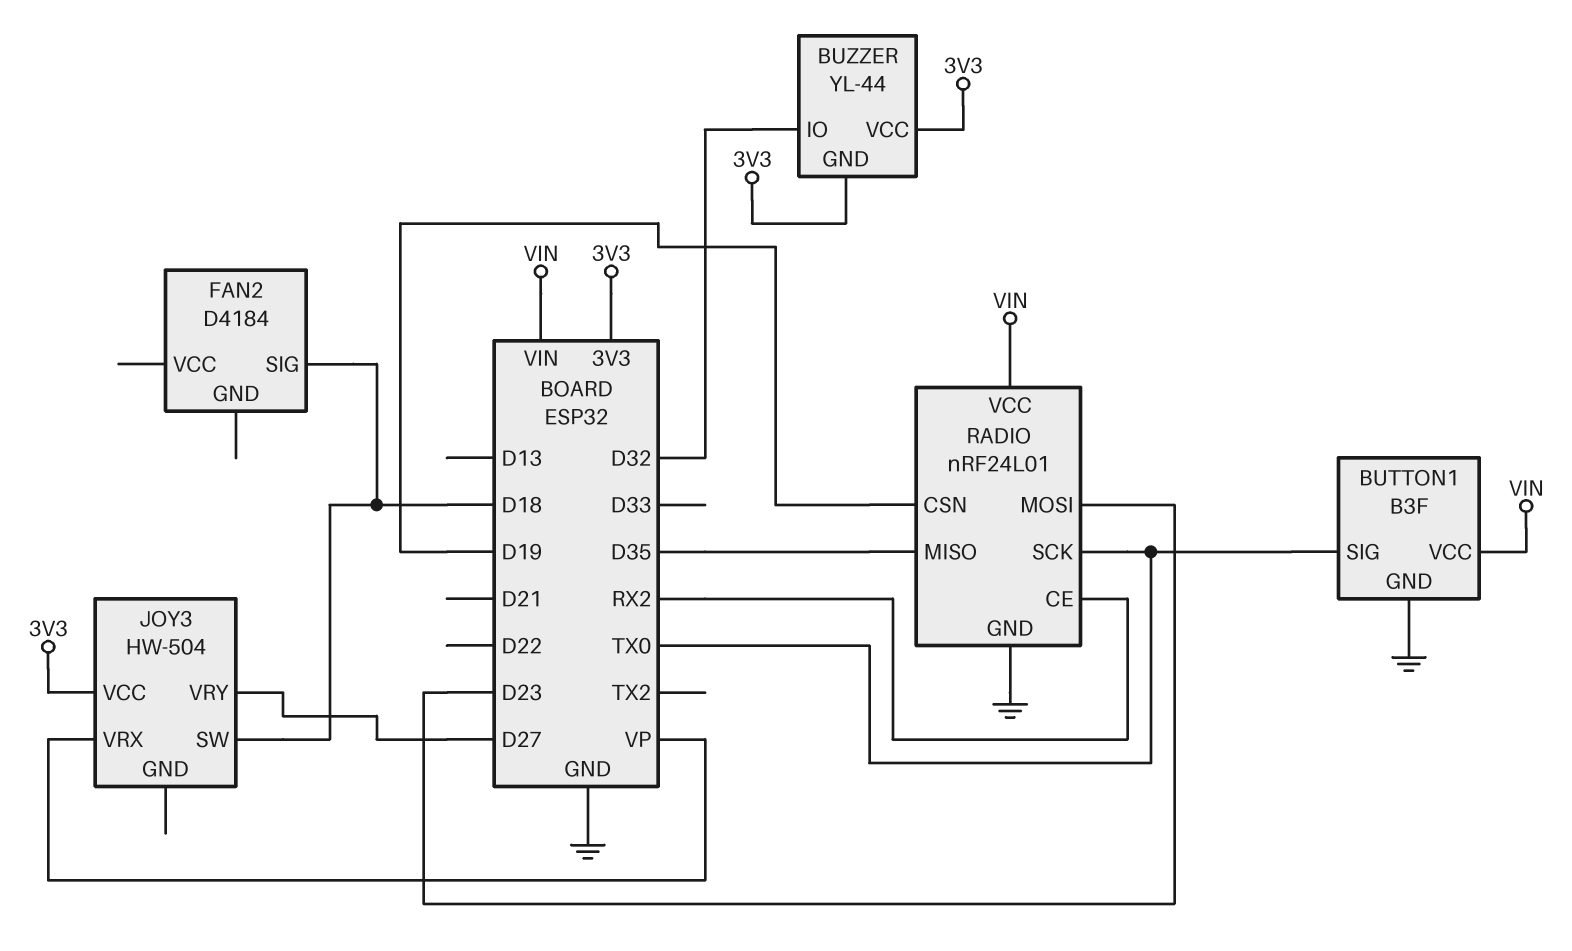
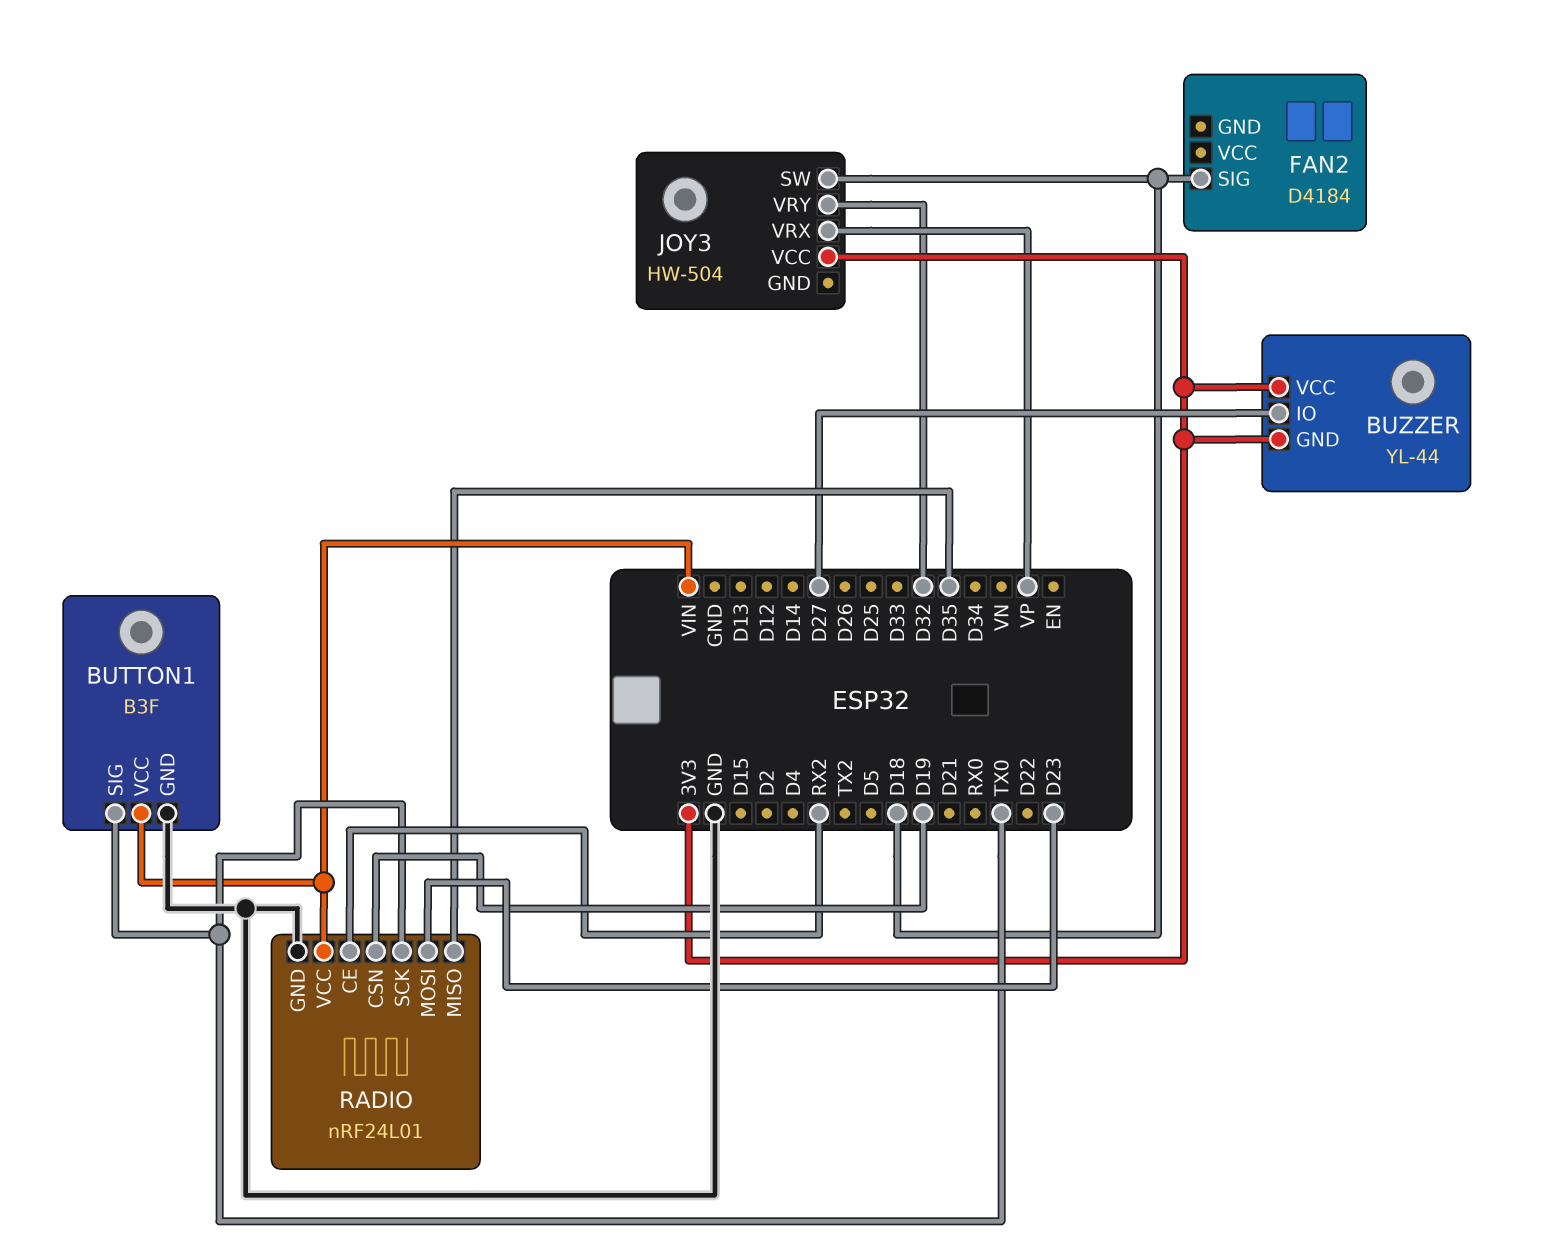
BUZZER pin IO: D32 -> D27
JOY3 pin VRY: D27 -> D32

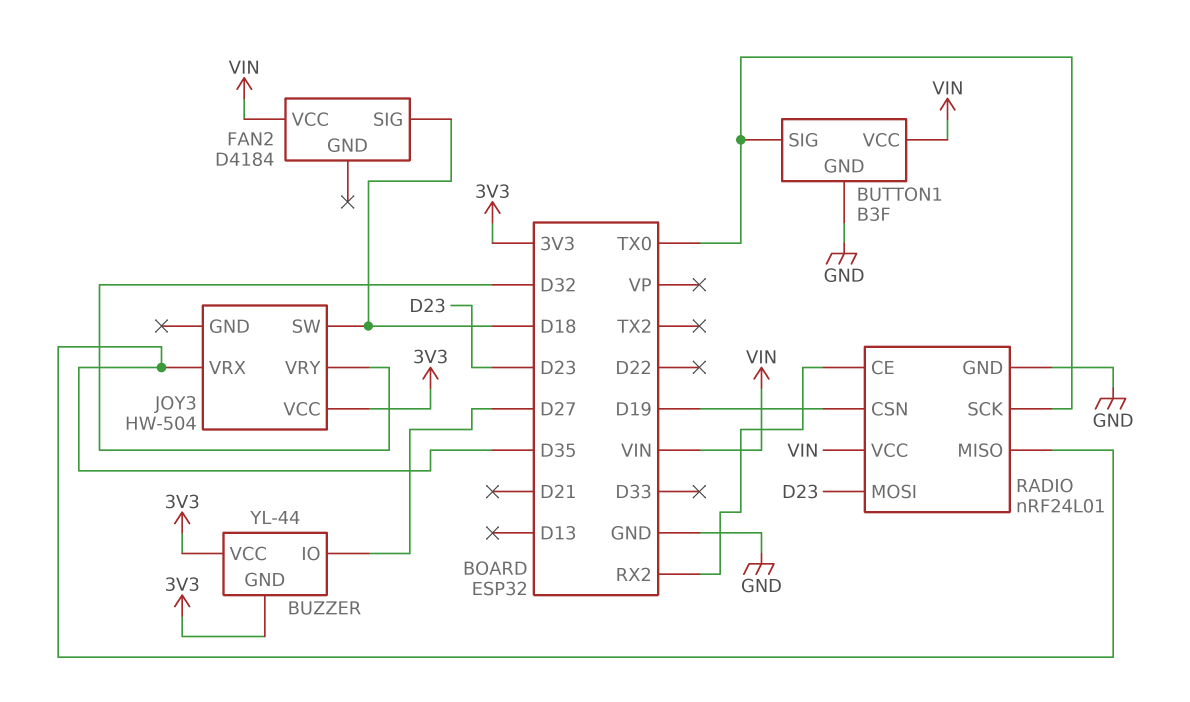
FAN2 pin VCC: none -> VIN
JOY3 pin VRX: VP -> D35

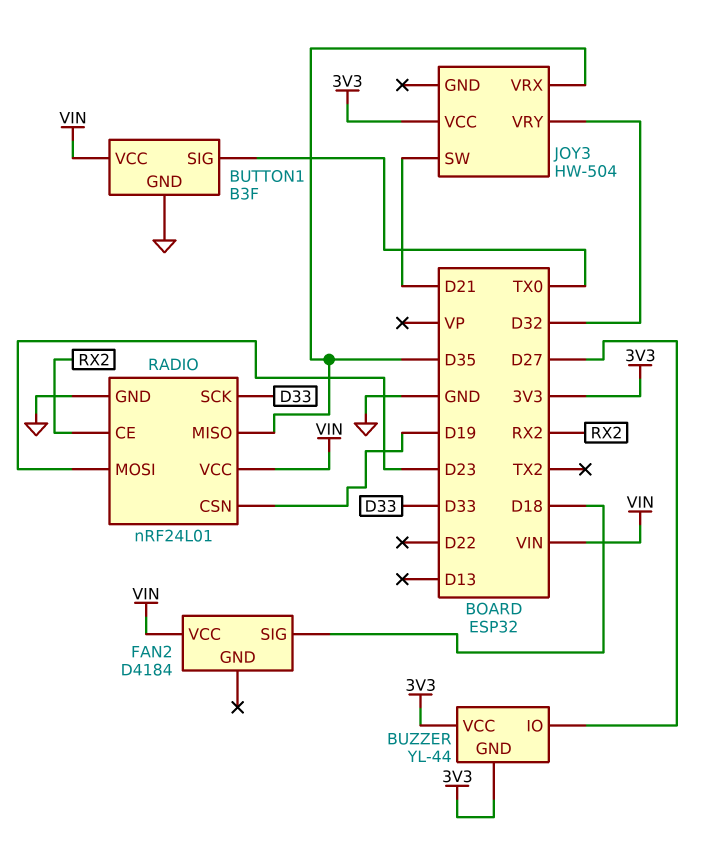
JOY3 pin SW: D18 -> D21
RADIO pin SCK: TX0 -> D33

